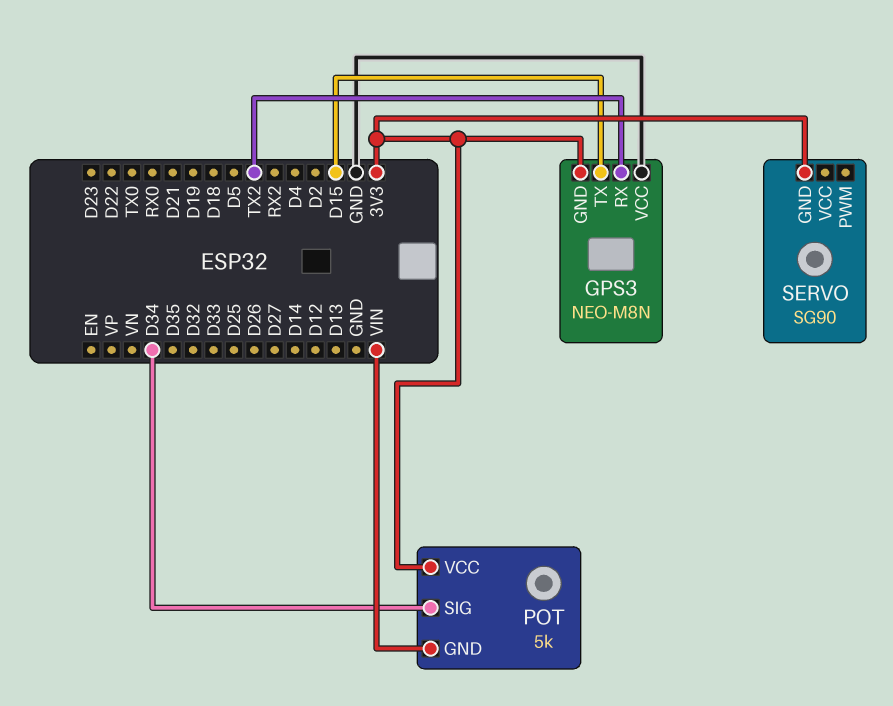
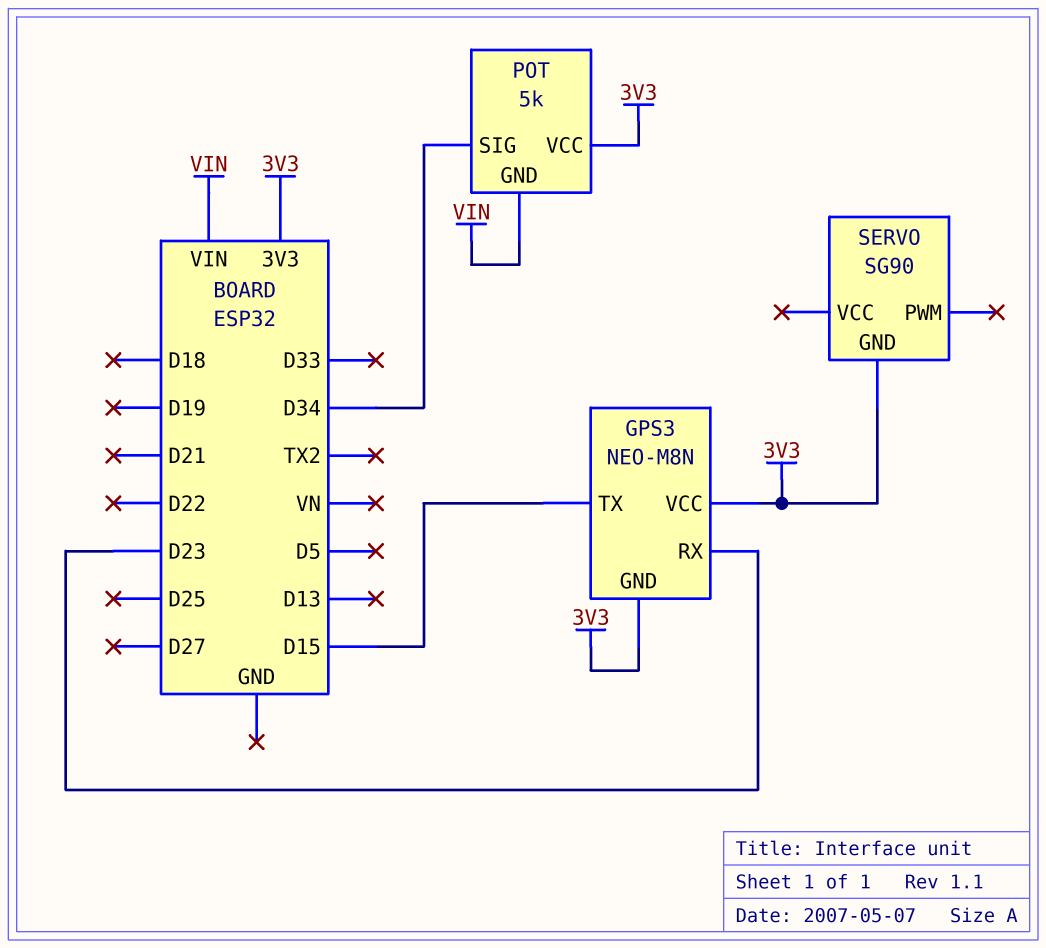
GPS3 pin RX: TX2 -> D23
GPS3 pin VCC: GND -> 3V3

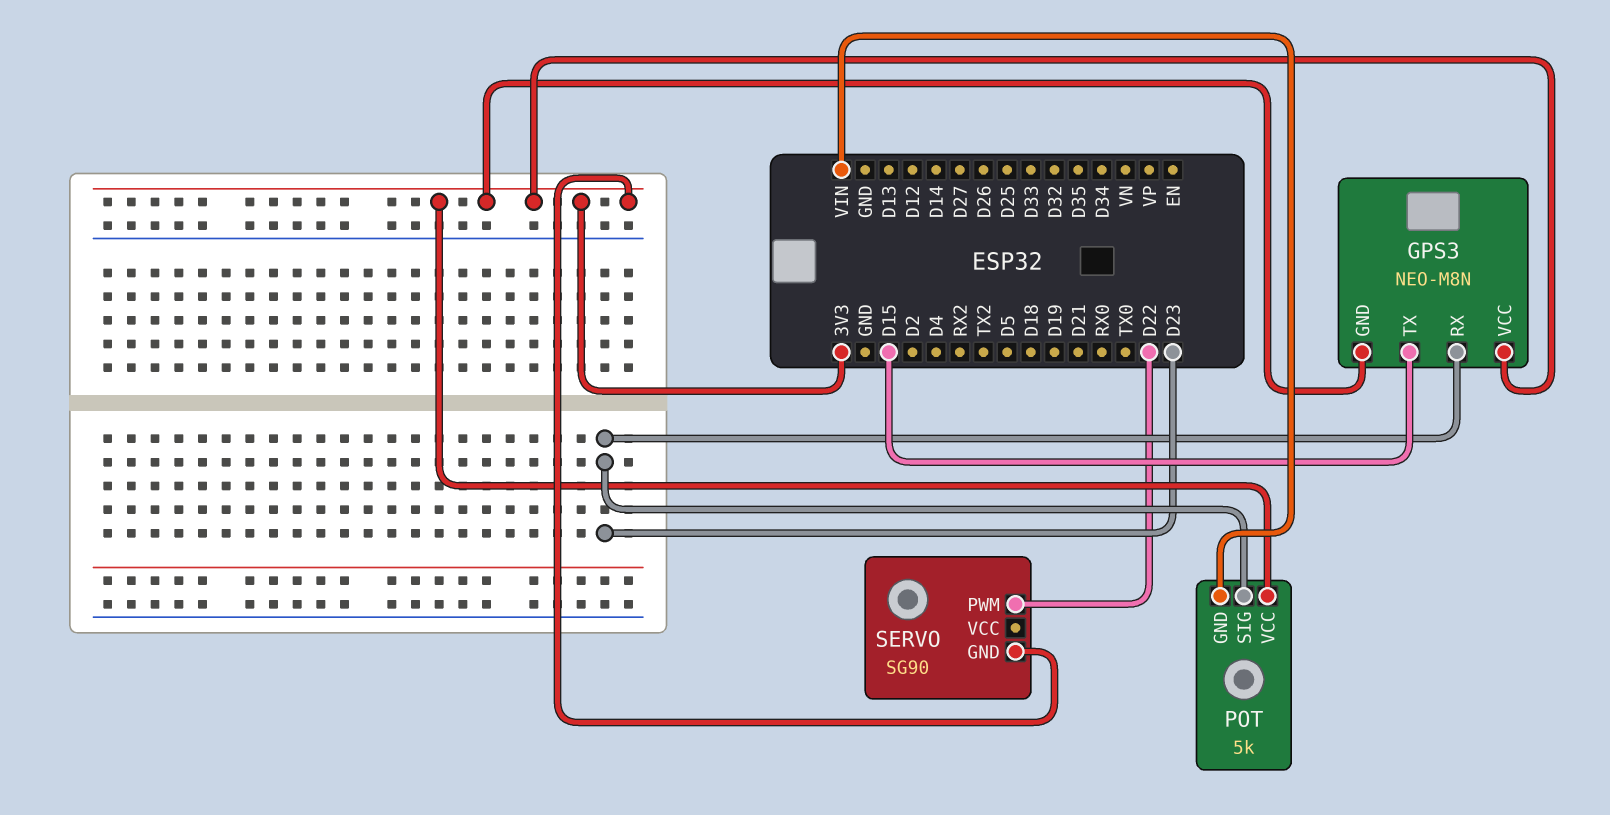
POT pin SIG: D34 -> D23
SERVO pin PWM: none -> D22

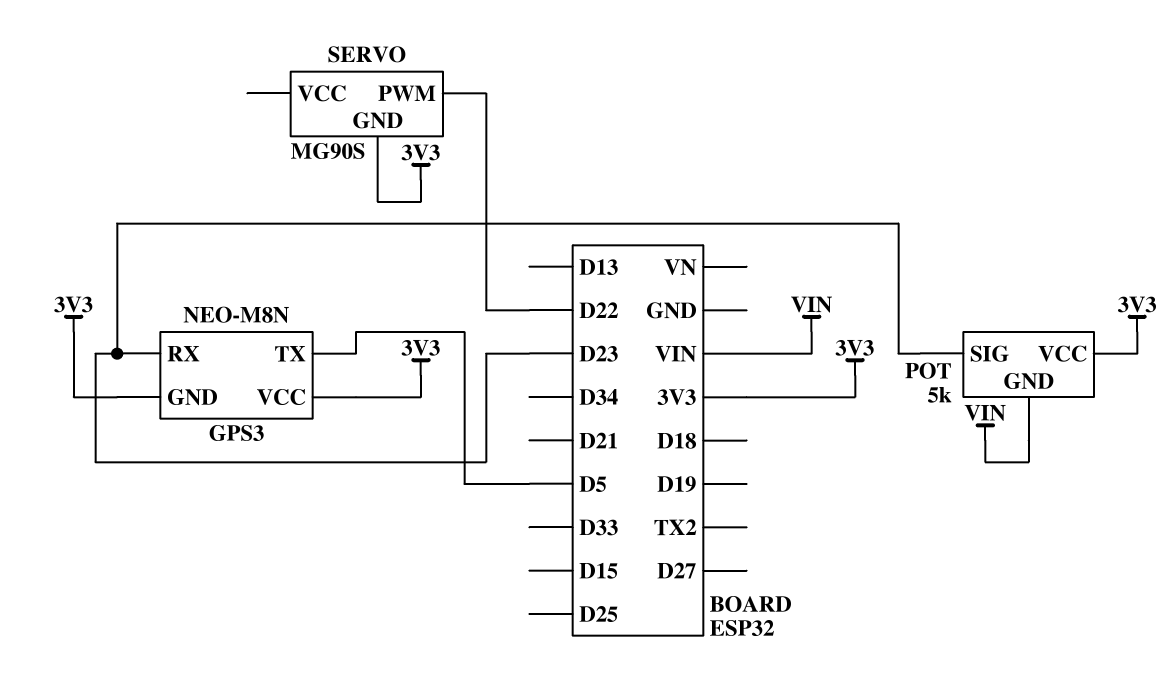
GPS3 pin TX: D15 -> D5
SERVO: SG90 -> MG90S

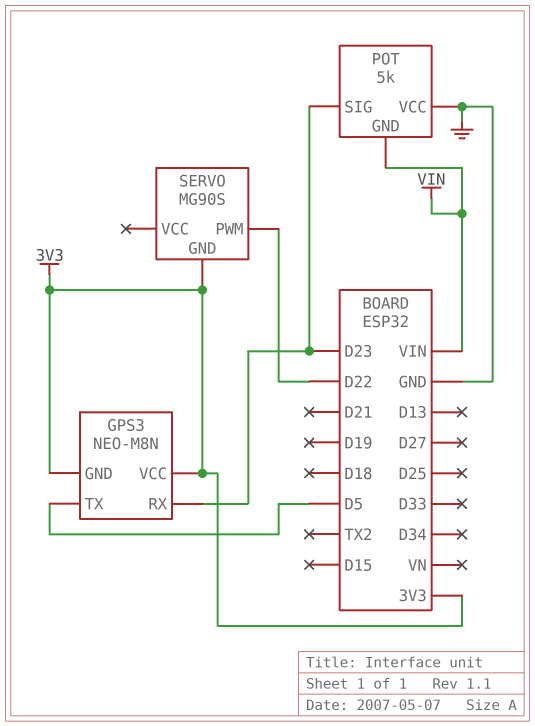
POT pin VCC: 3V3 -> GND

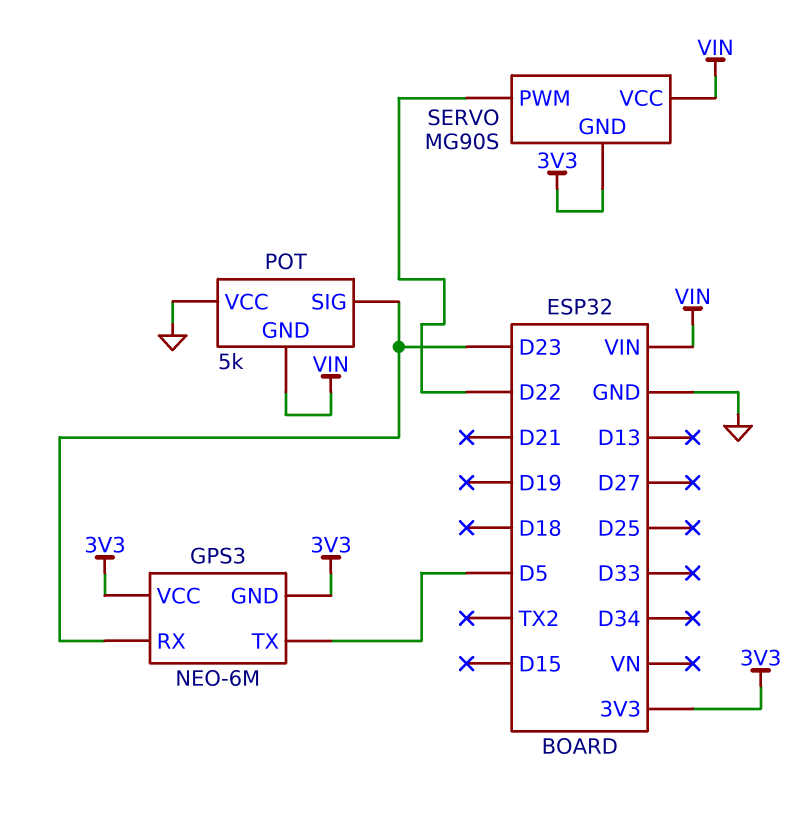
GPS3: NEO-M8N -> NEO-6M
SERVO pin VCC: none -> VIN

